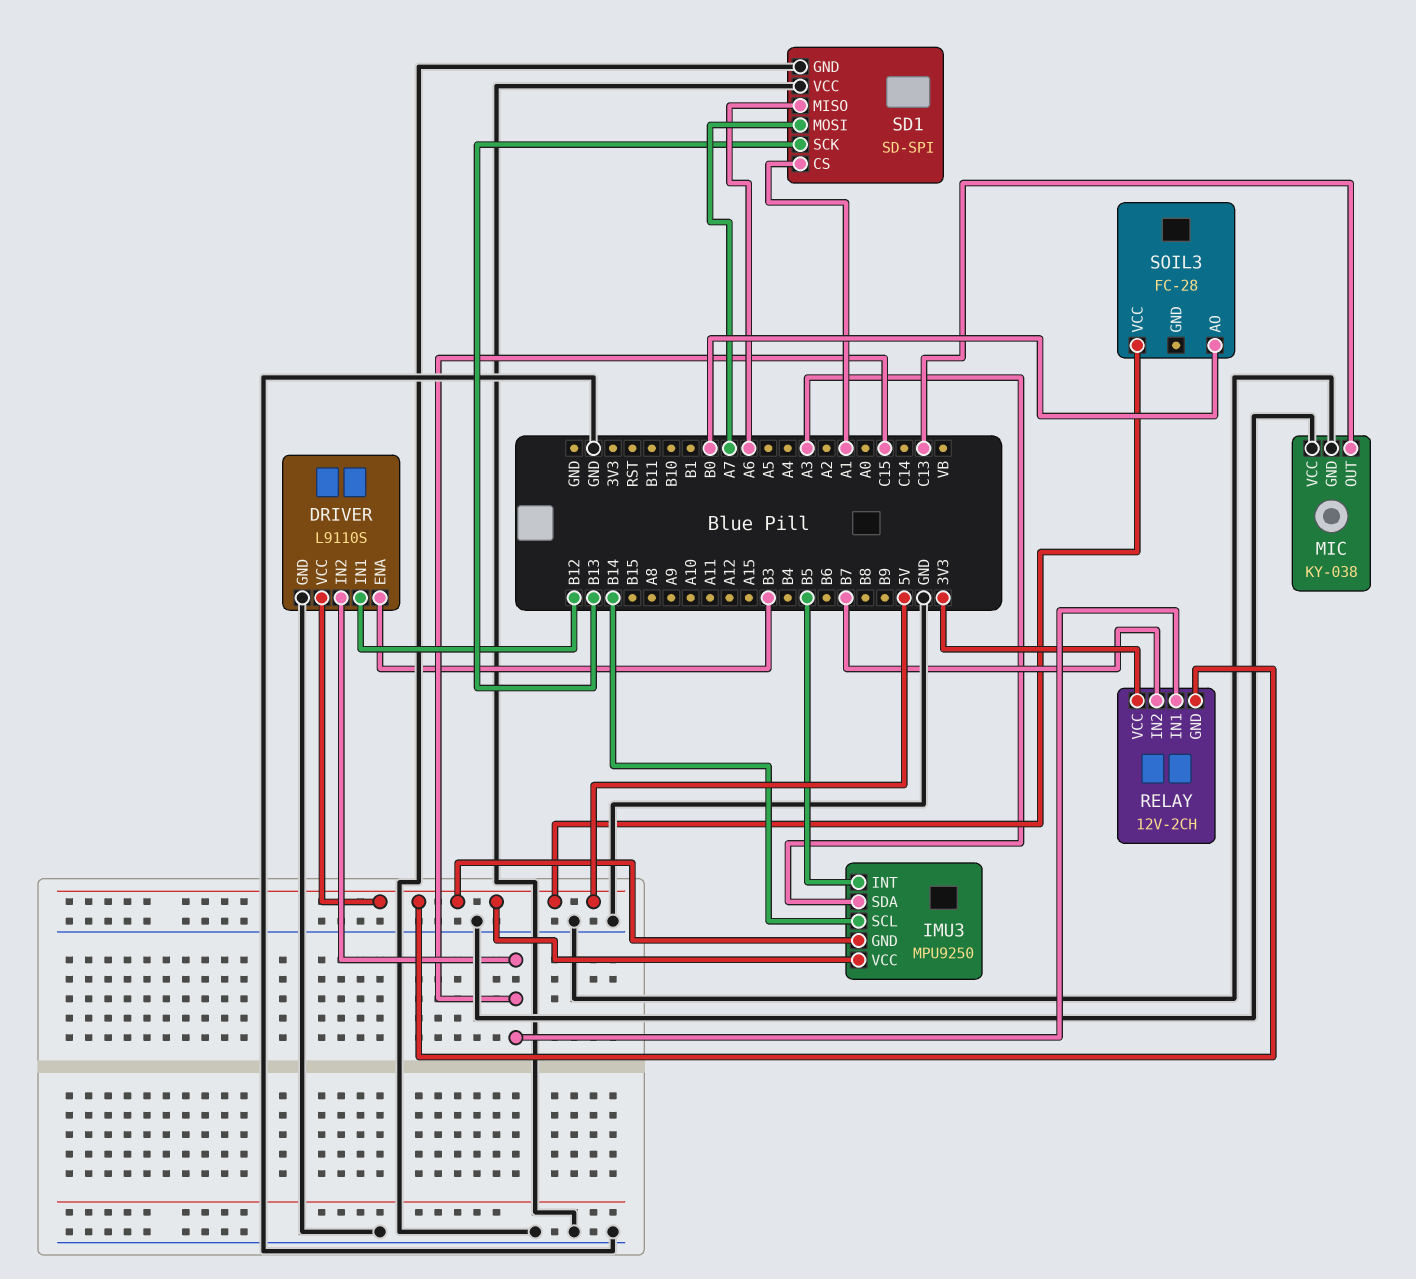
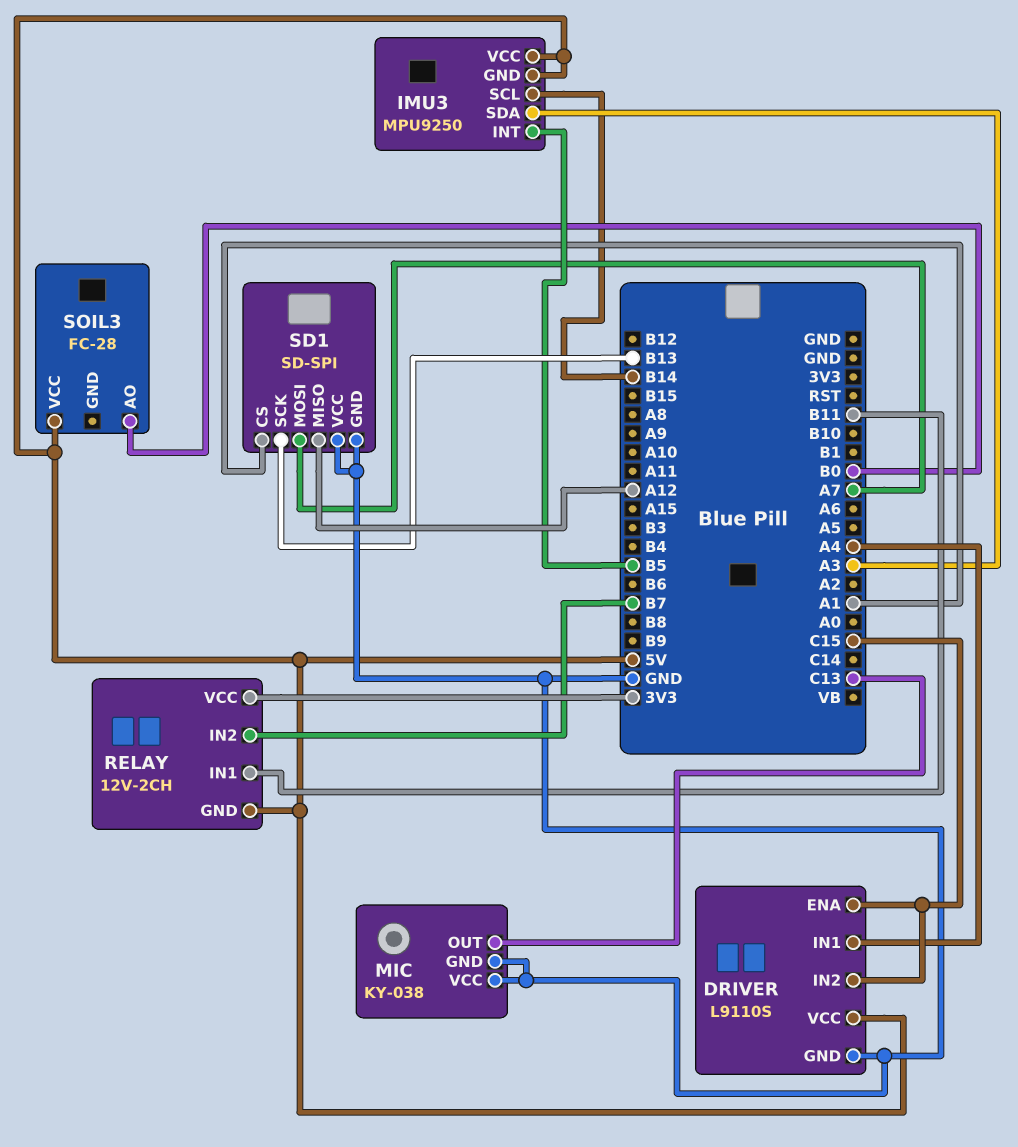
DRIVER pin ENA: B3 -> C15
DRIVER pin IN1: B12 -> A4
RELAY pin IN1: C15 -> B11
SD1 pin MISO: A6 -> A12

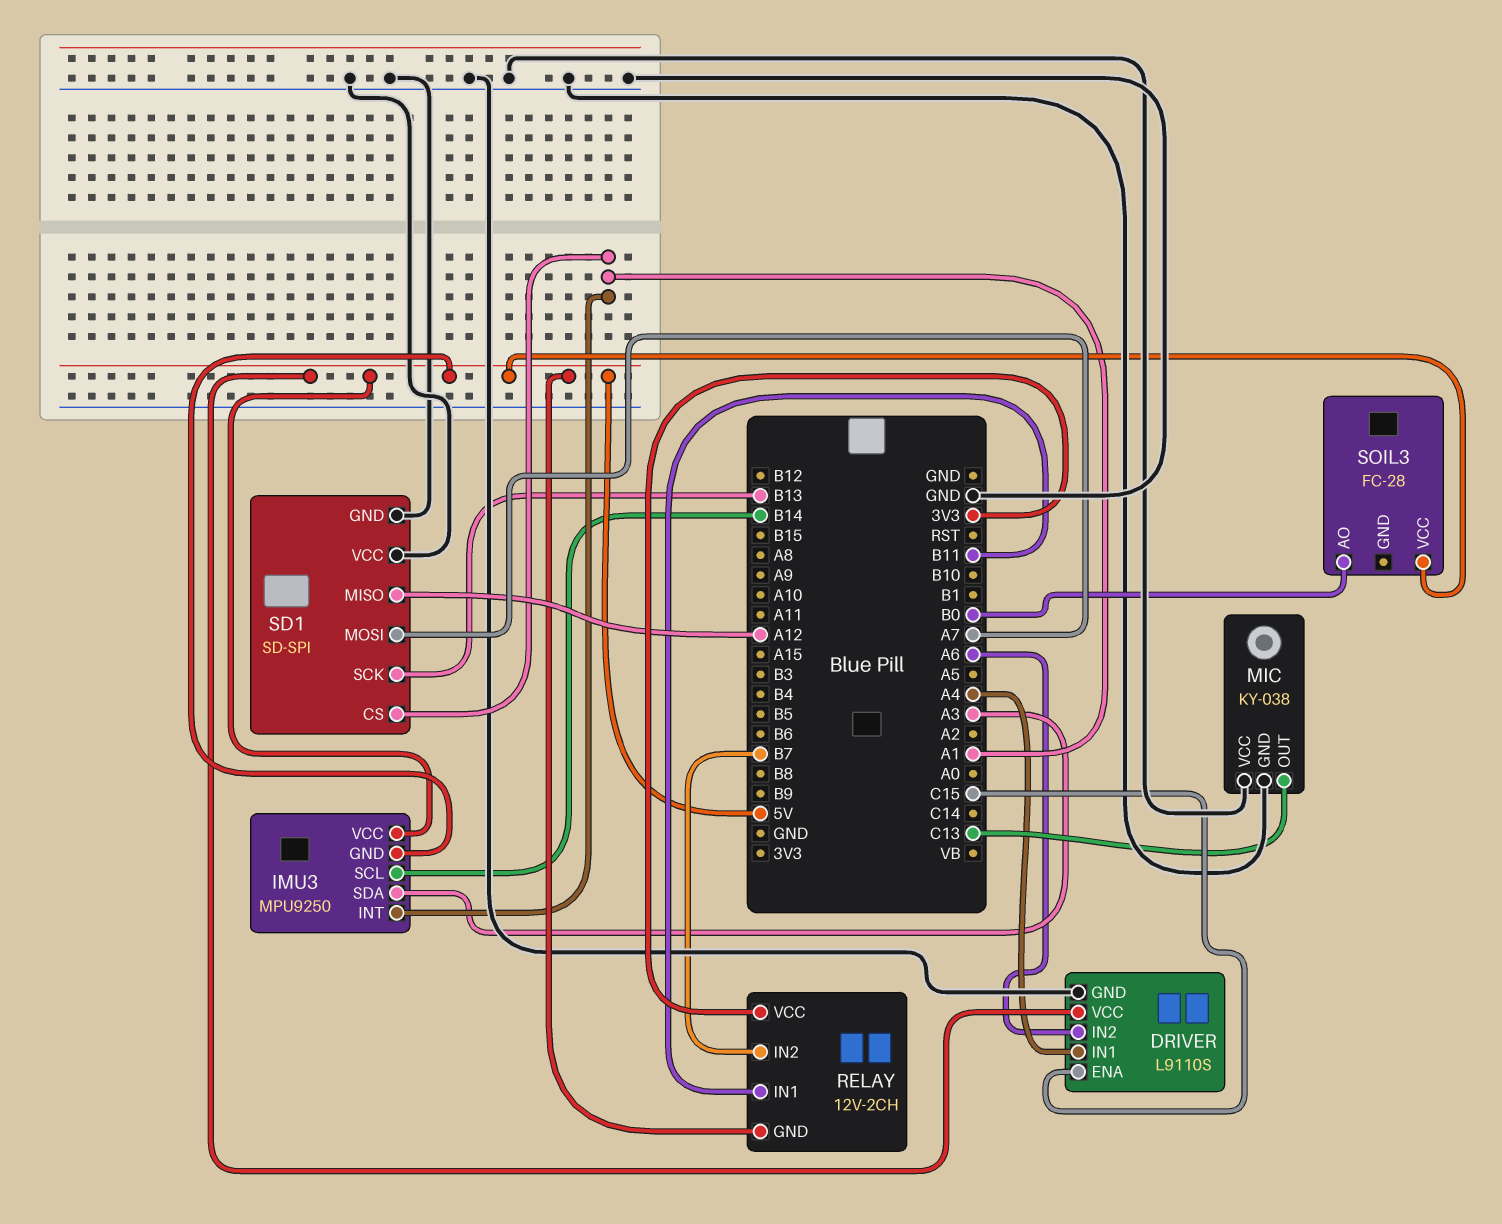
DRIVER pin IN2: C15 -> A6
IMU3 pin INT: B5 -> A1

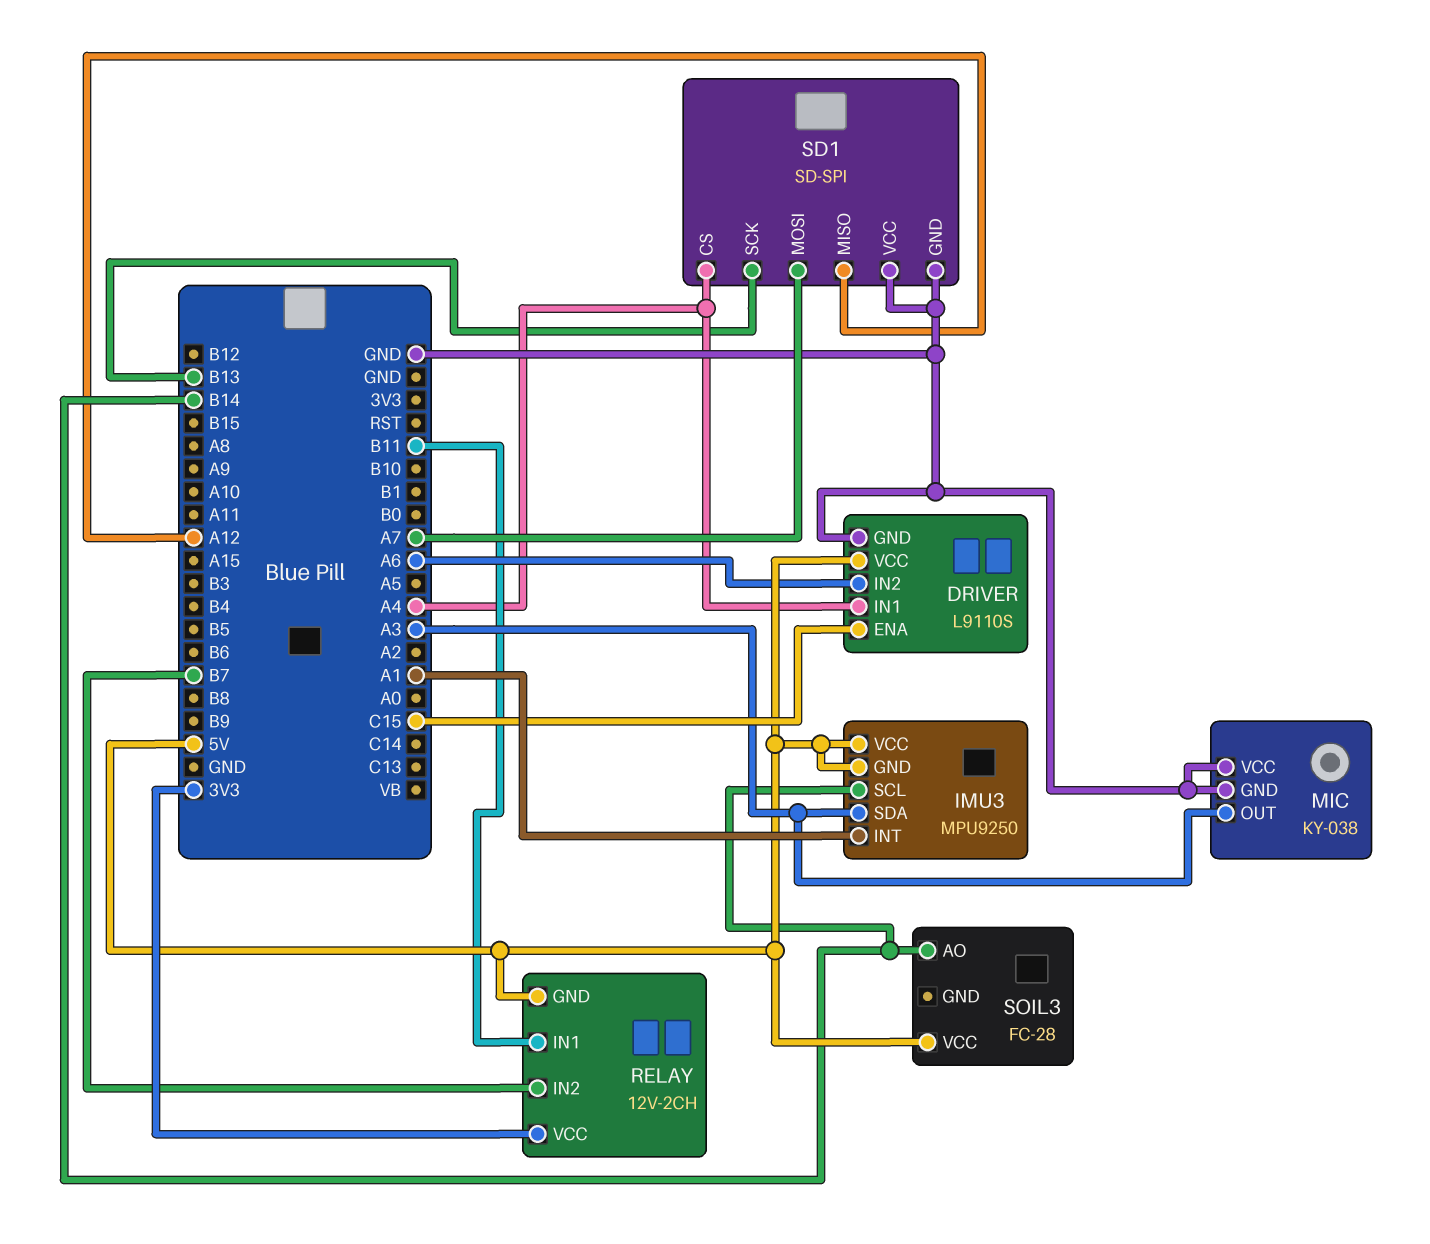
MIC pin OUT: C13 -> A3
SD1 pin CS: A1 -> A4
SOIL3 pin AO: B0 -> B14

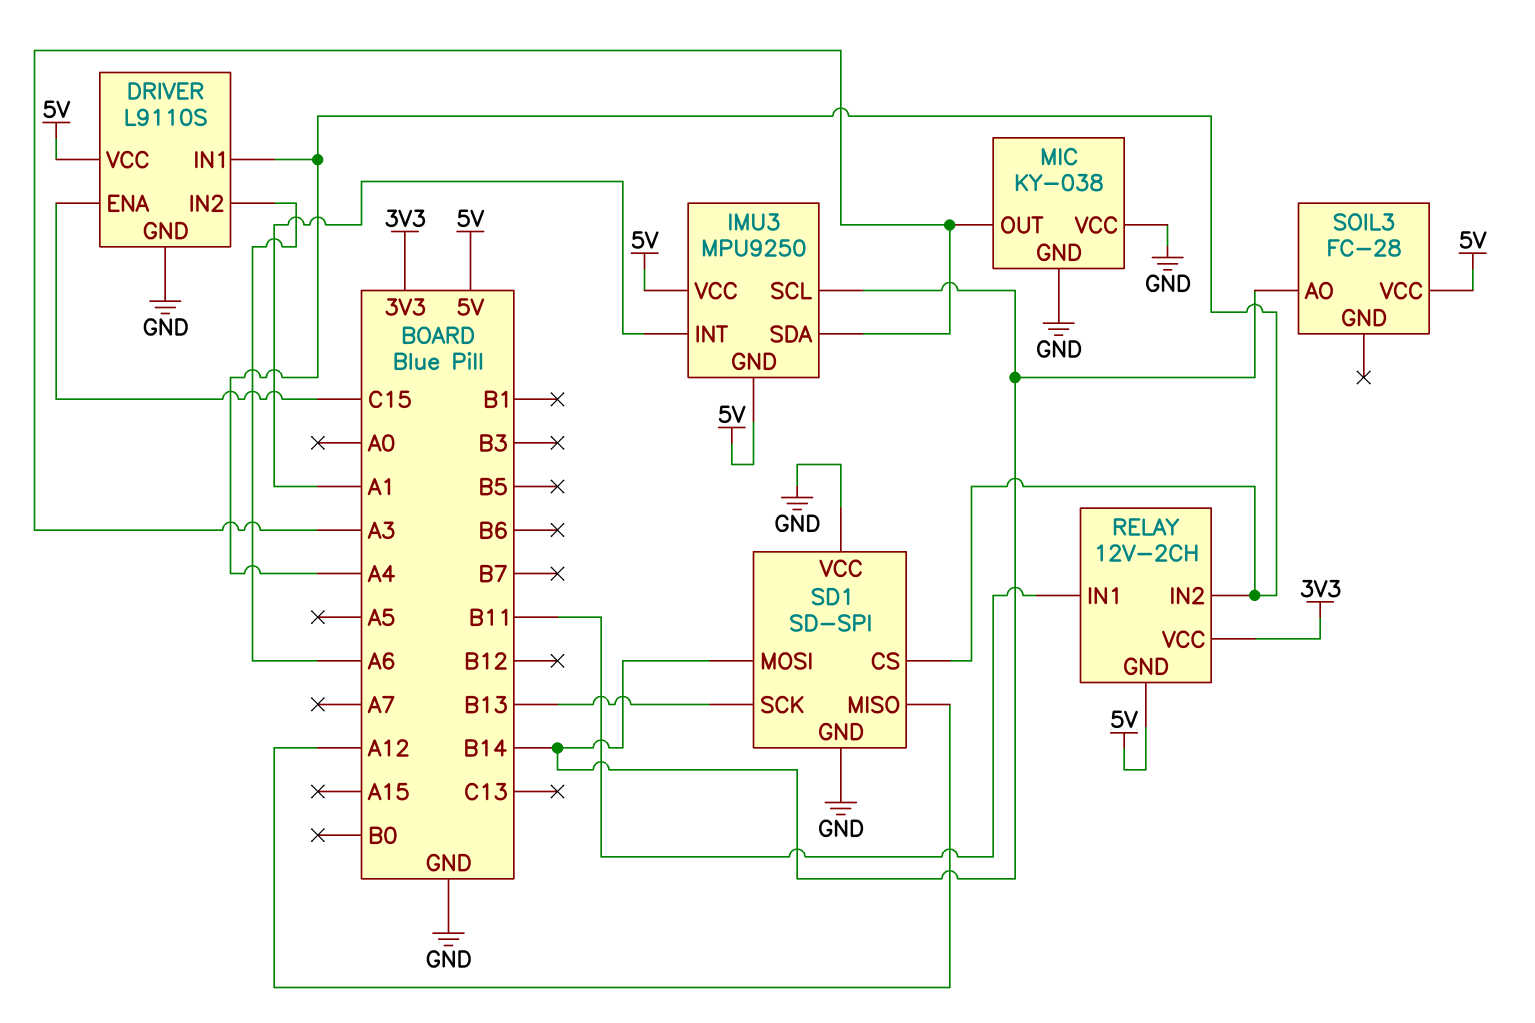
RELAY pin IN2: B7 -> A4
SD1 pin MOSI: A7 -> B14

